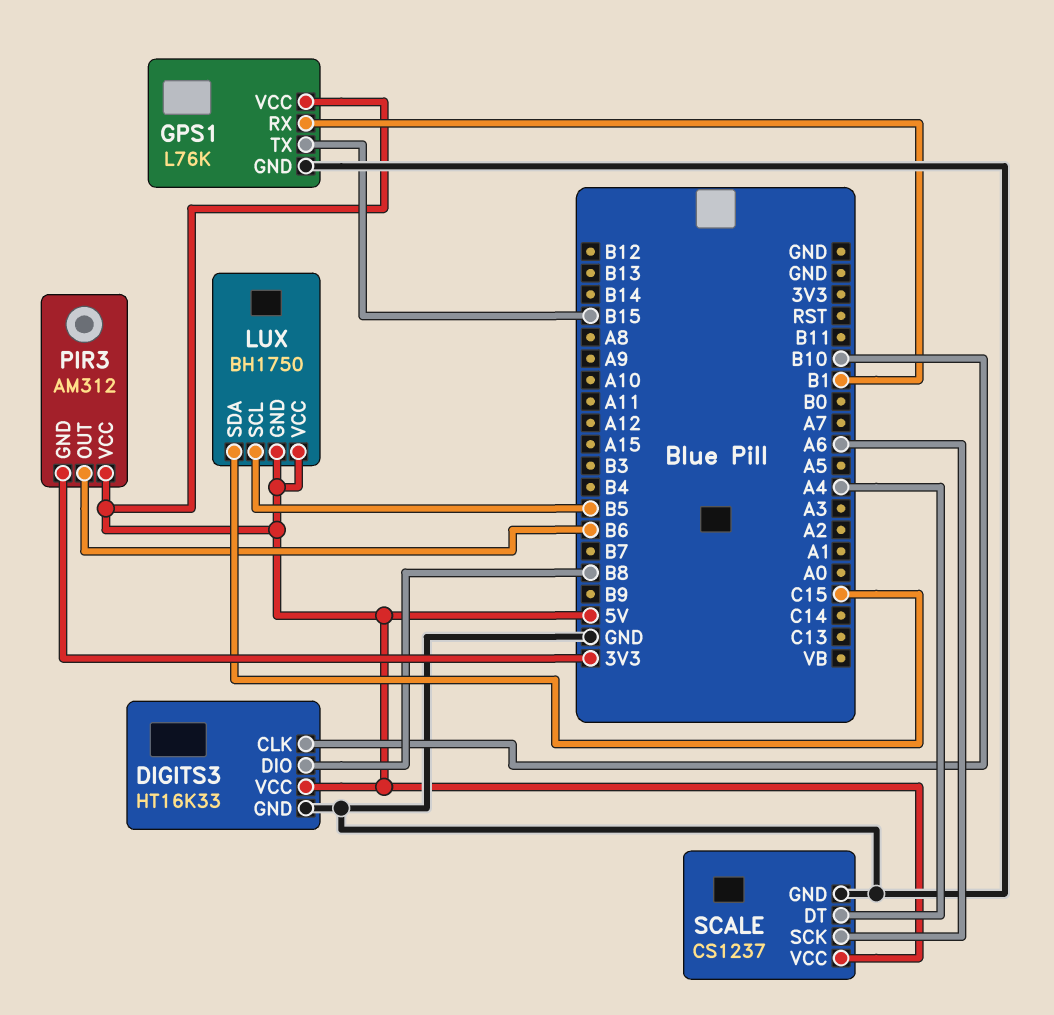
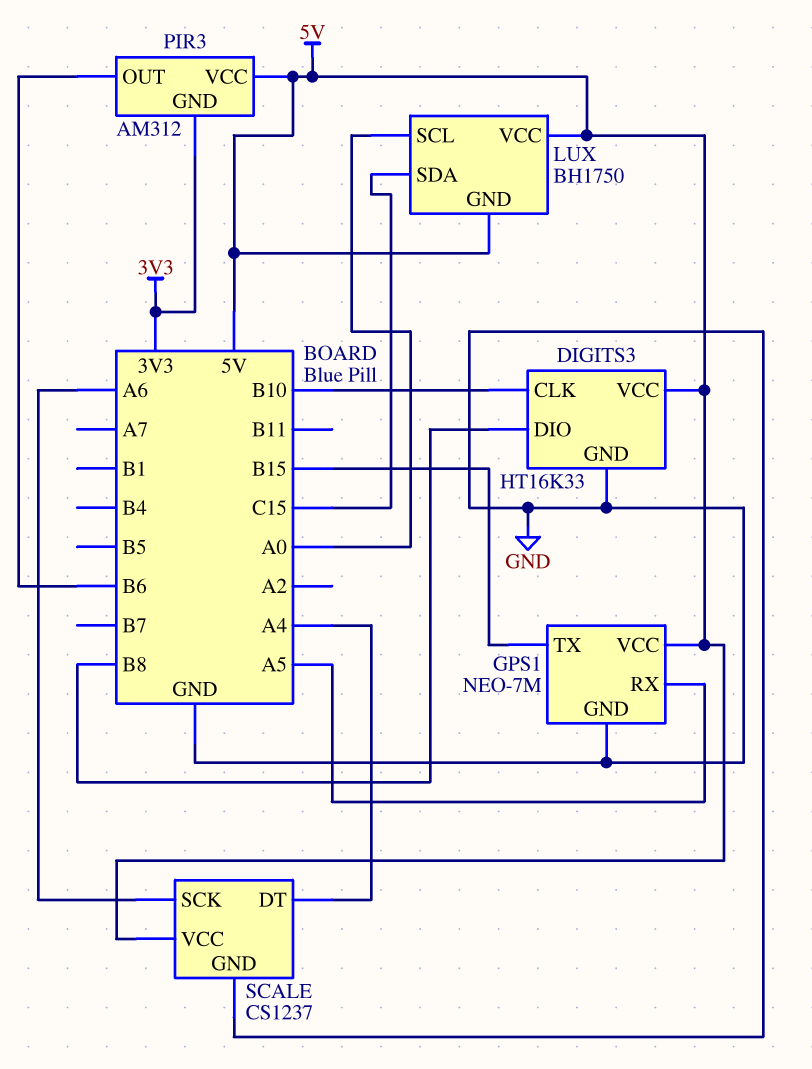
GPS1: L76K -> NEO-7M
GPS1 pin RX: B1 -> A5
LUX pin SCL: B5 -> A0

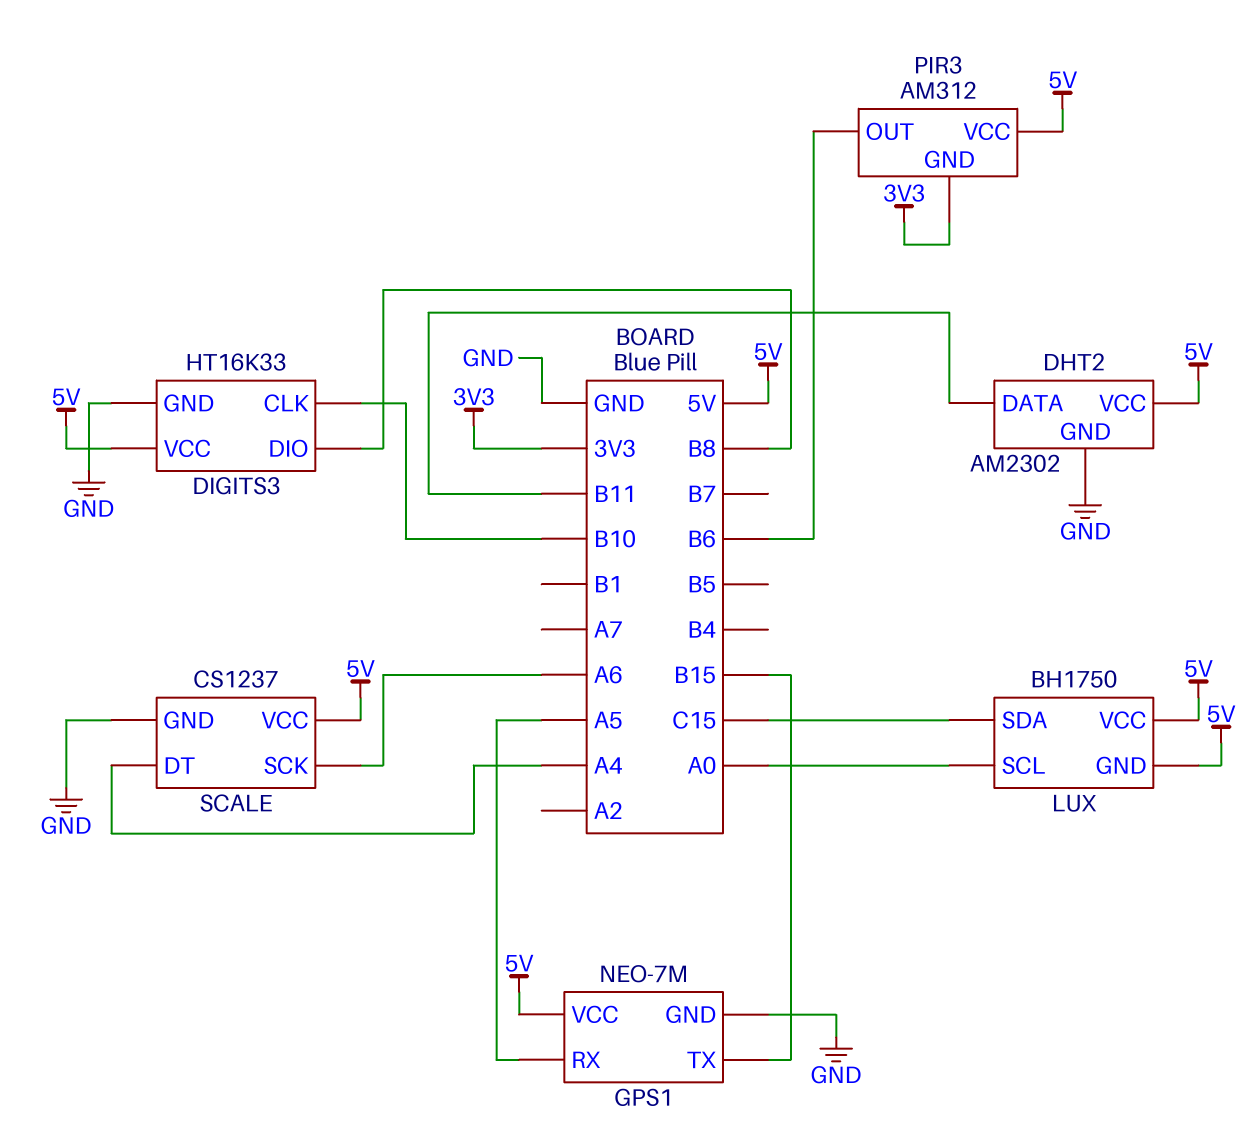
DHT2: none -> AM2302
DHT2 pin DATA: none -> B11
DHT2 pin GND: none -> GND
DHT2 pin VCC: none -> 5V

